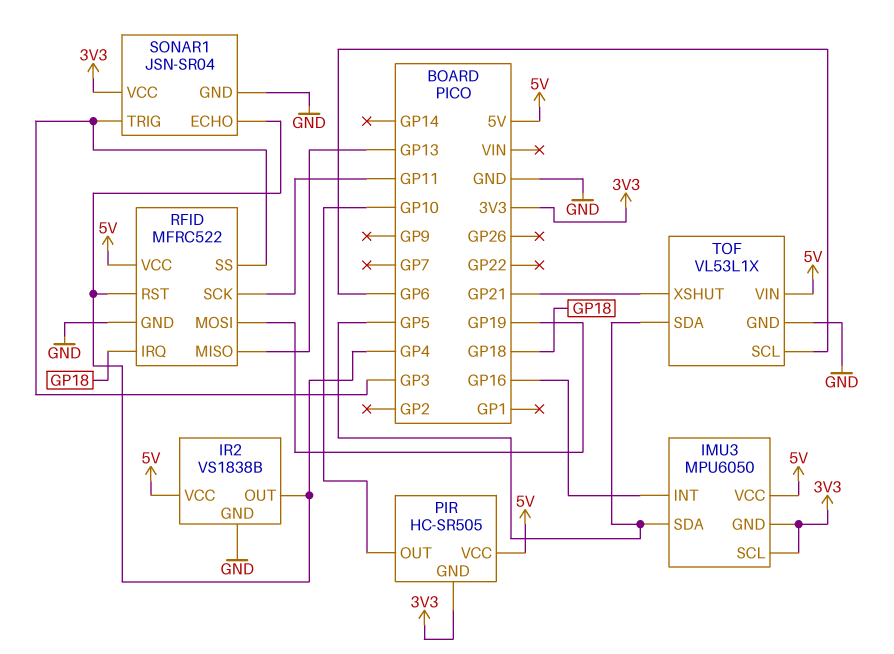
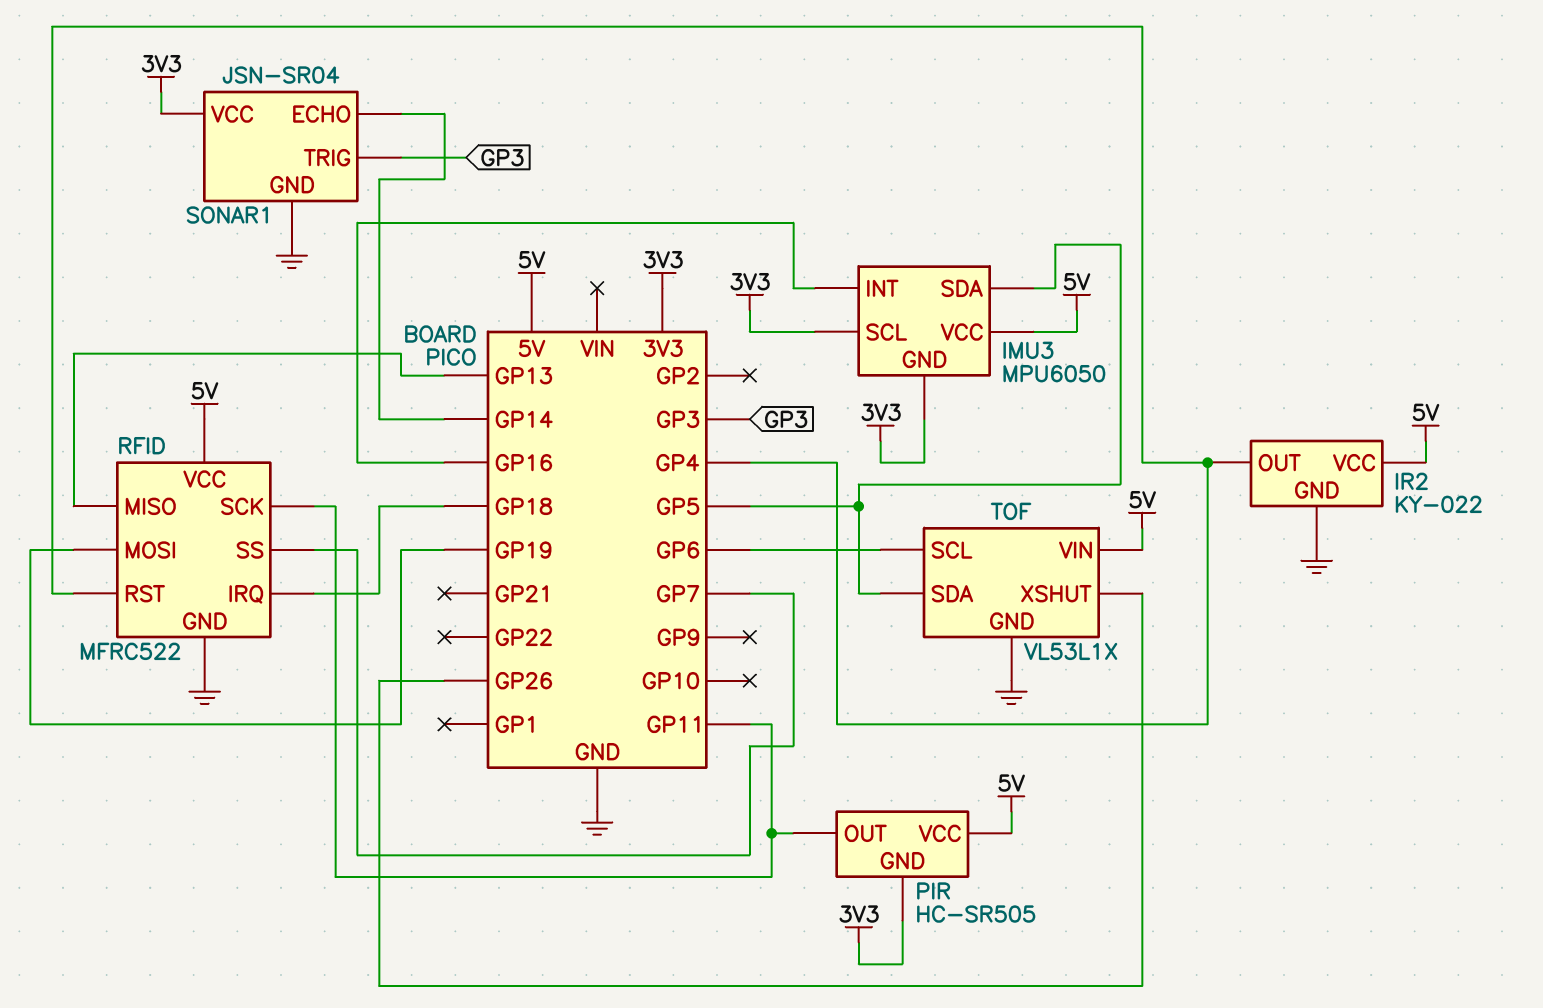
IR2: VS1838B -> KY-022
PIR pin OUT: GP10 -> GP11
RFID pin SS: GP3 -> GP7
SONAR1 pin ECHO: GP4 -> GP14
TOF pin XSHUT: GP21 -> GP26

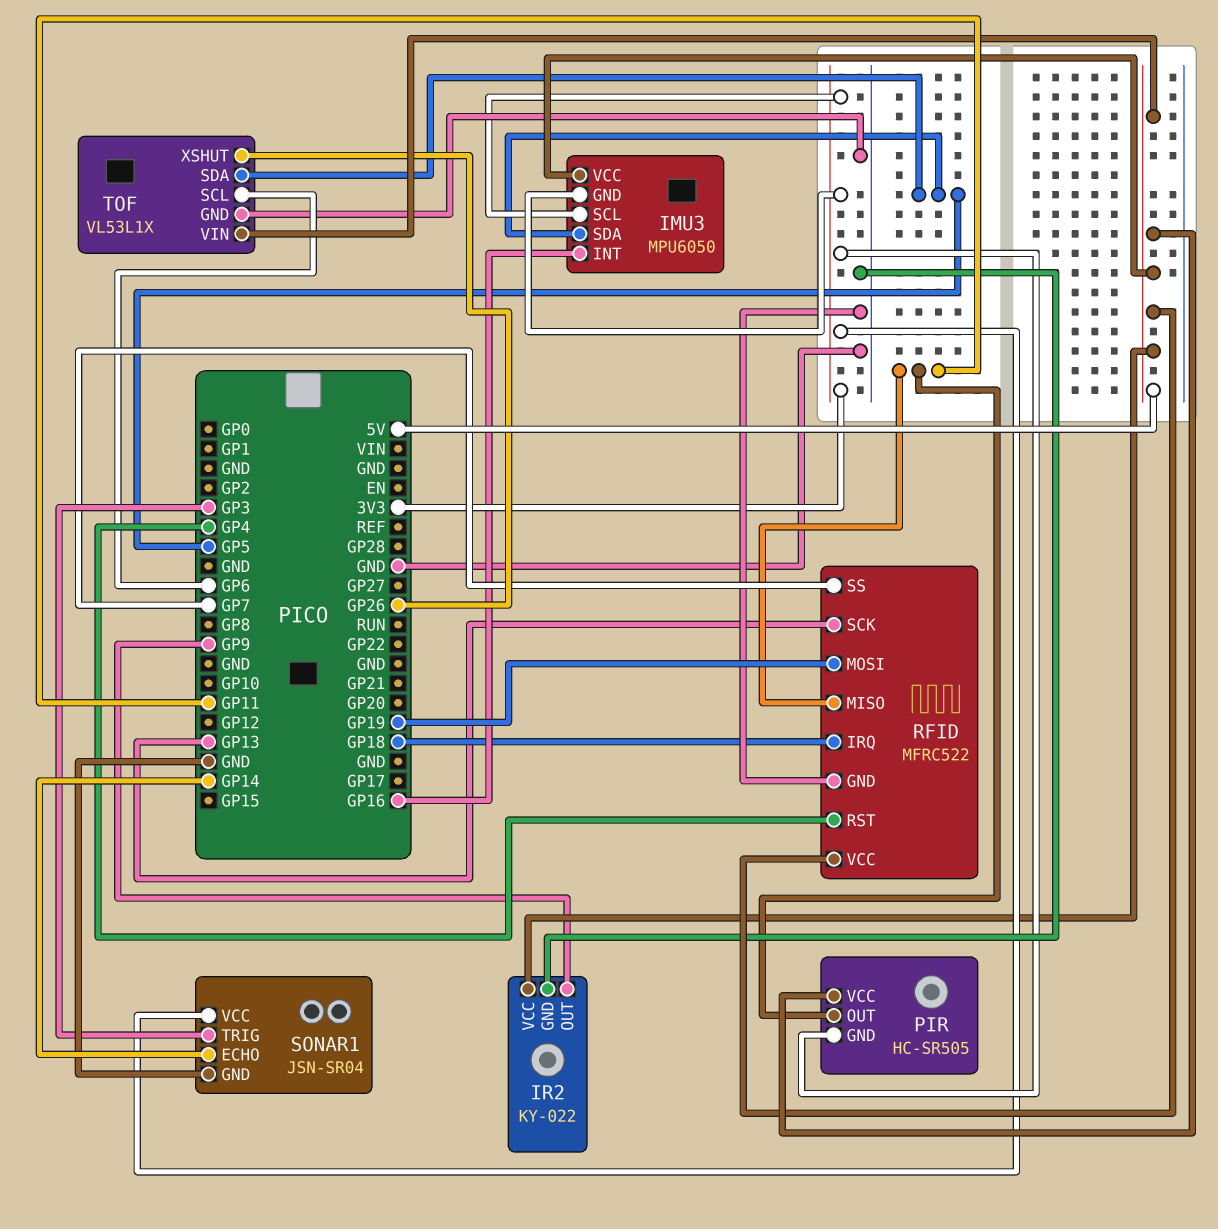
IR2 pin OUT: GP4 -> GP9
RFID pin MISO: GP13 -> GP11
RFID pin SCK: GP11 -> GP13

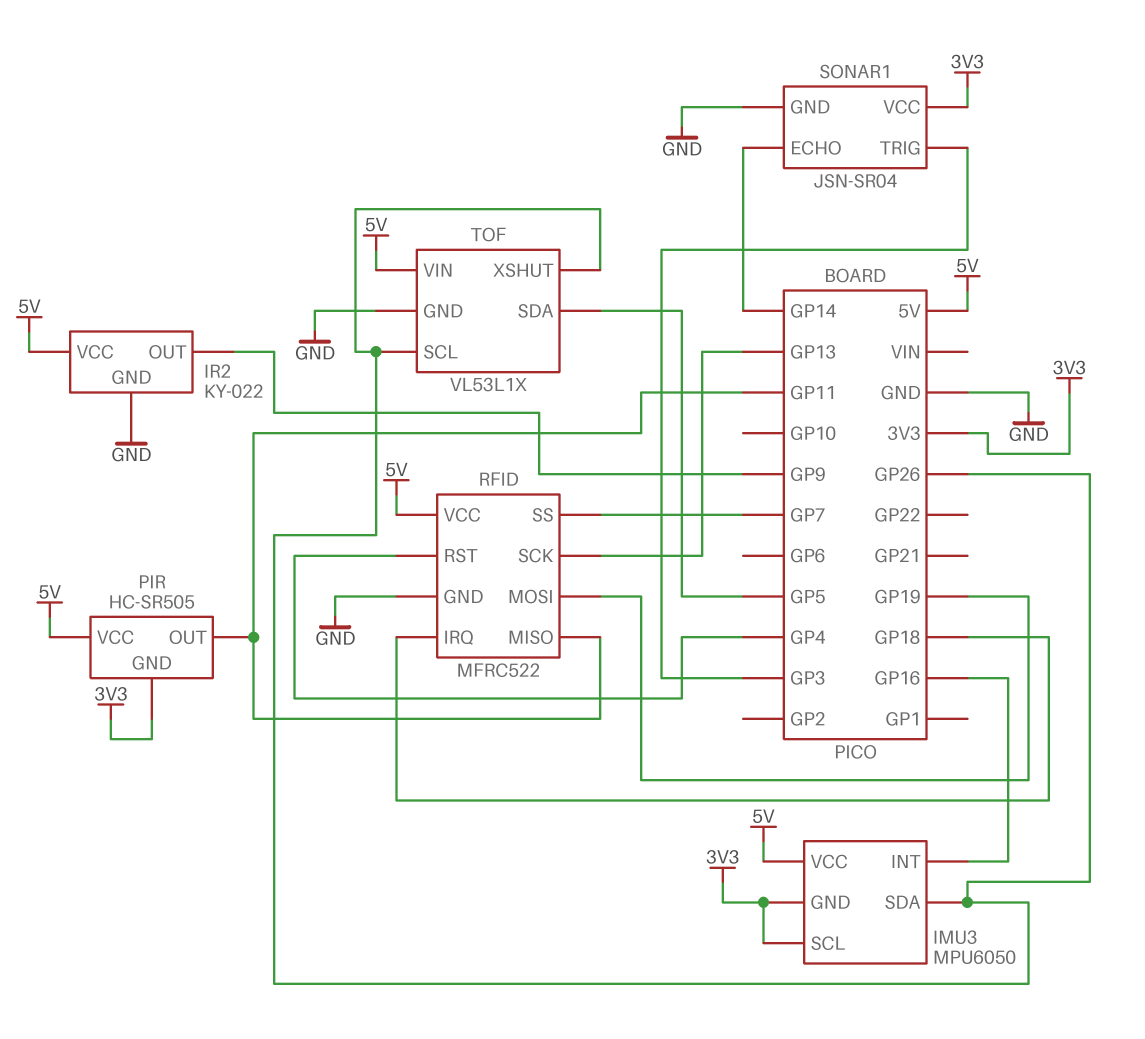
IMU3 pin SDA: GP5 -> GP26
TOF pin SCL: GP6 -> GP26

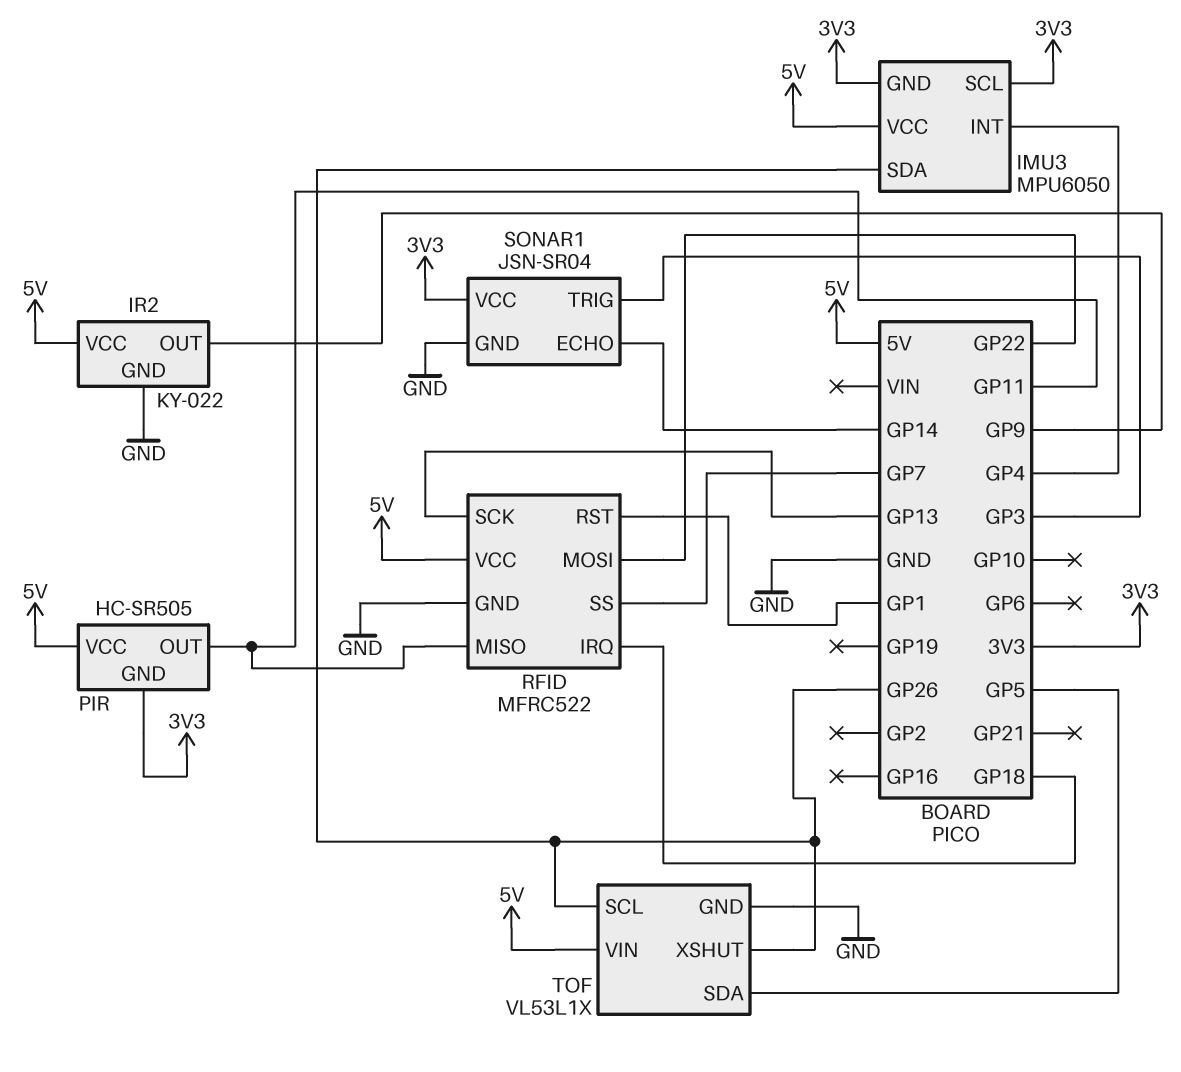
IMU3 pin INT: GP16 -> GP4
RFID pin MOSI: GP19 -> GP22
RFID pin RST: GP4 -> GP1

